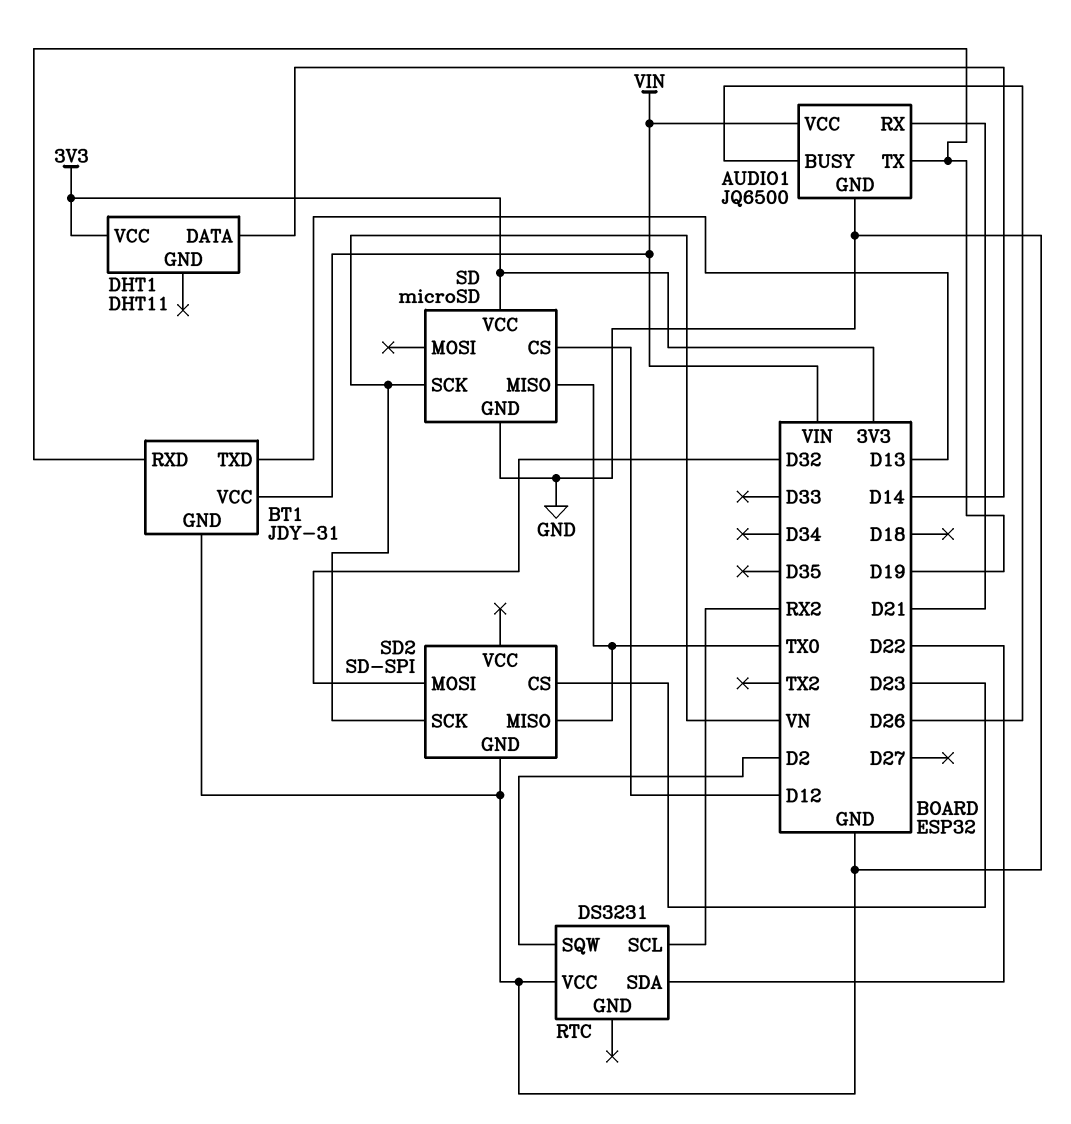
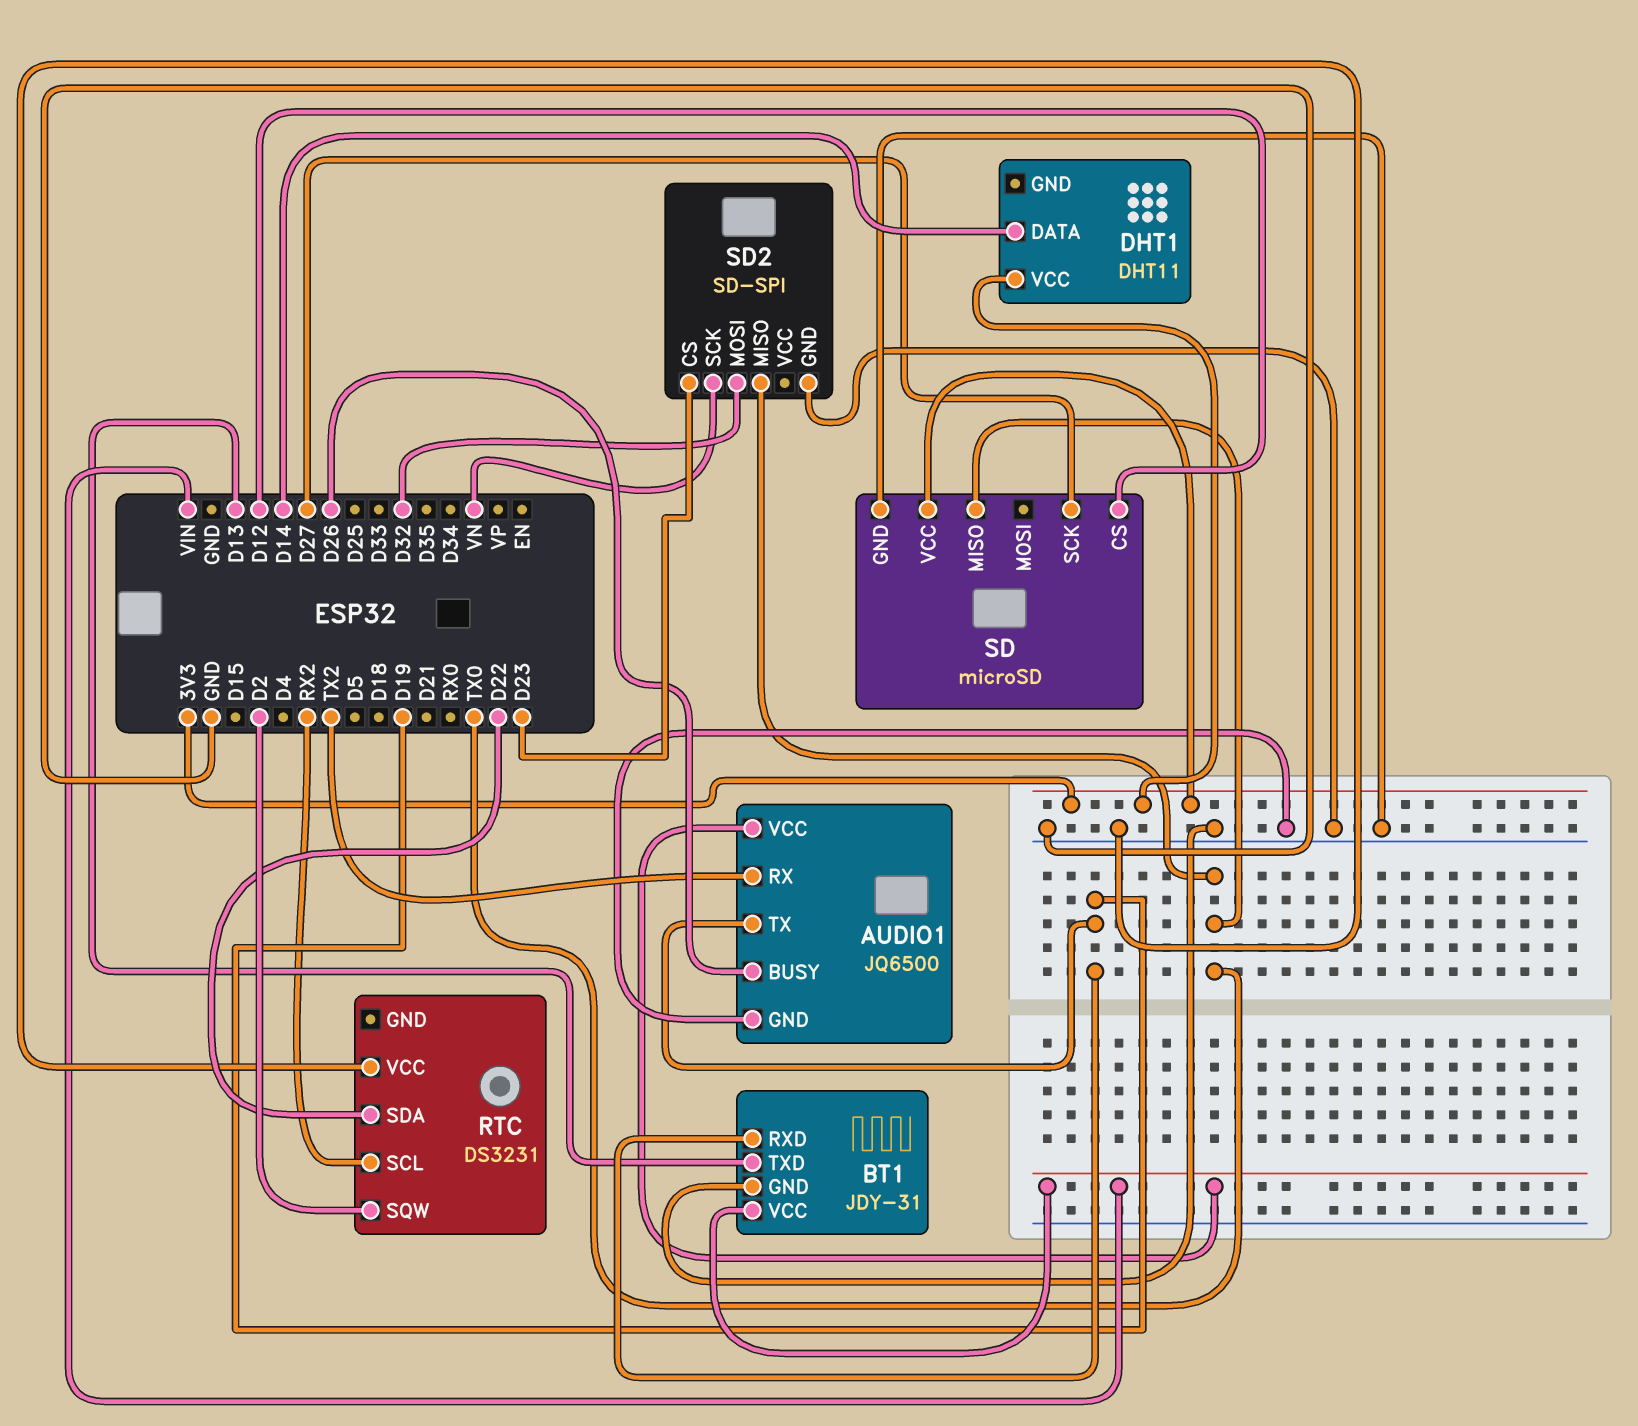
AUDIO1 pin RX: D21 -> TX2
SD pin SCK: VN -> D27

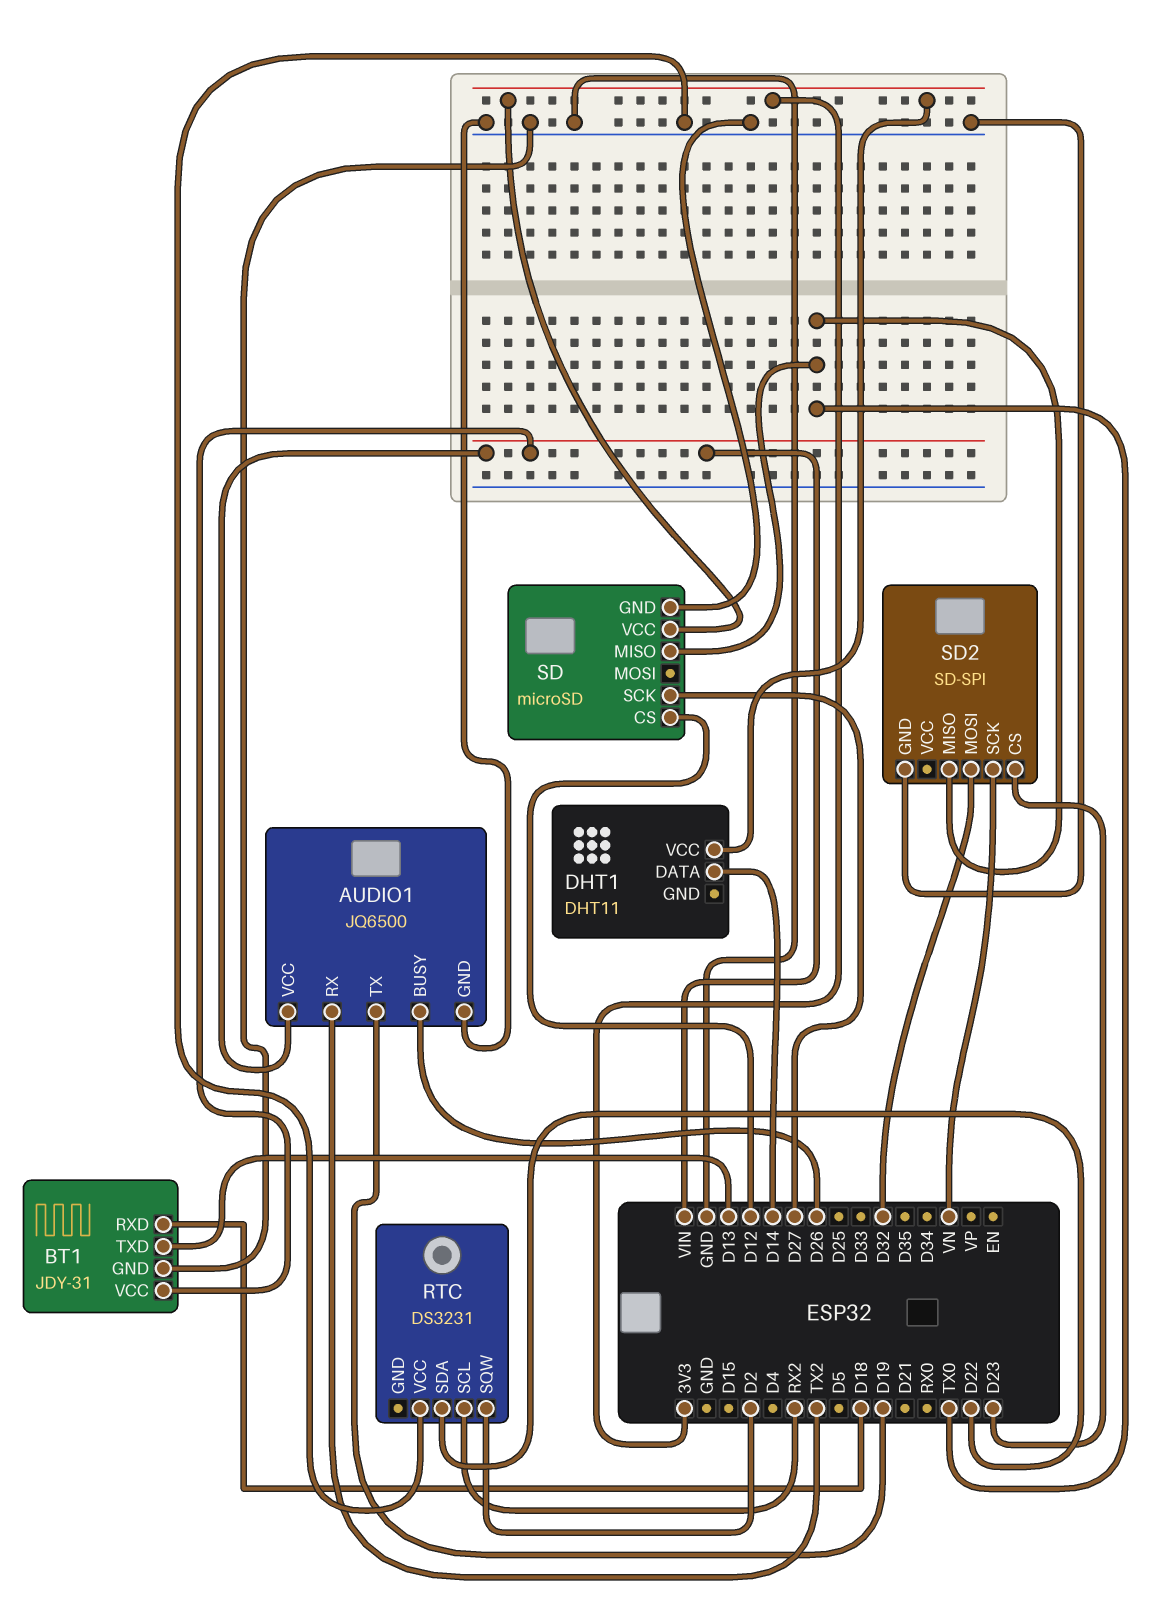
BT1 pin RXD: D19 -> D18

